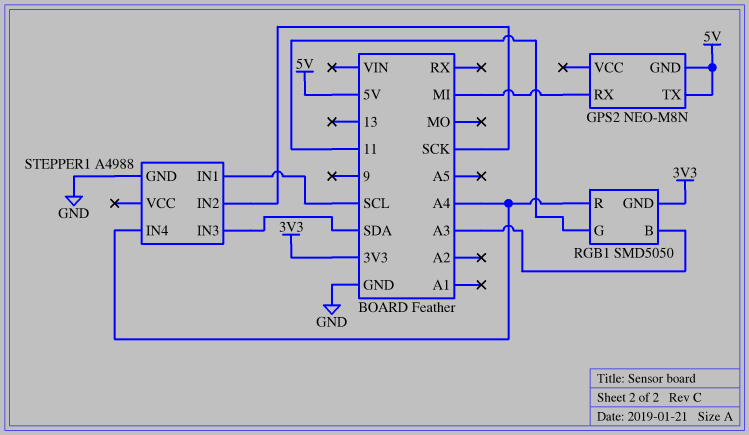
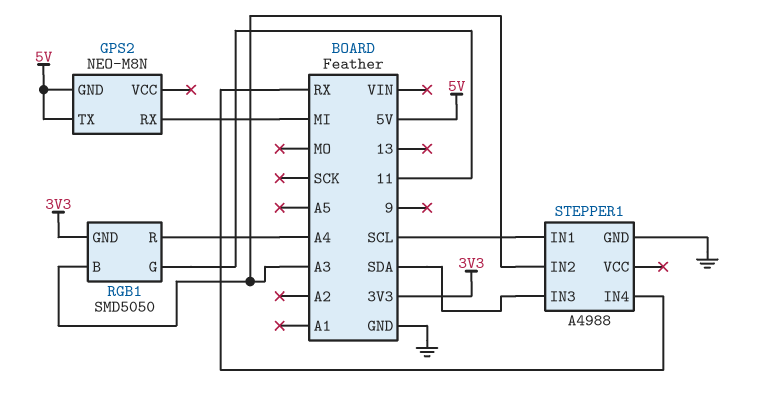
STEPPER1 pin IN2: SCK -> A3
STEPPER1 pin IN4: A4 -> RX

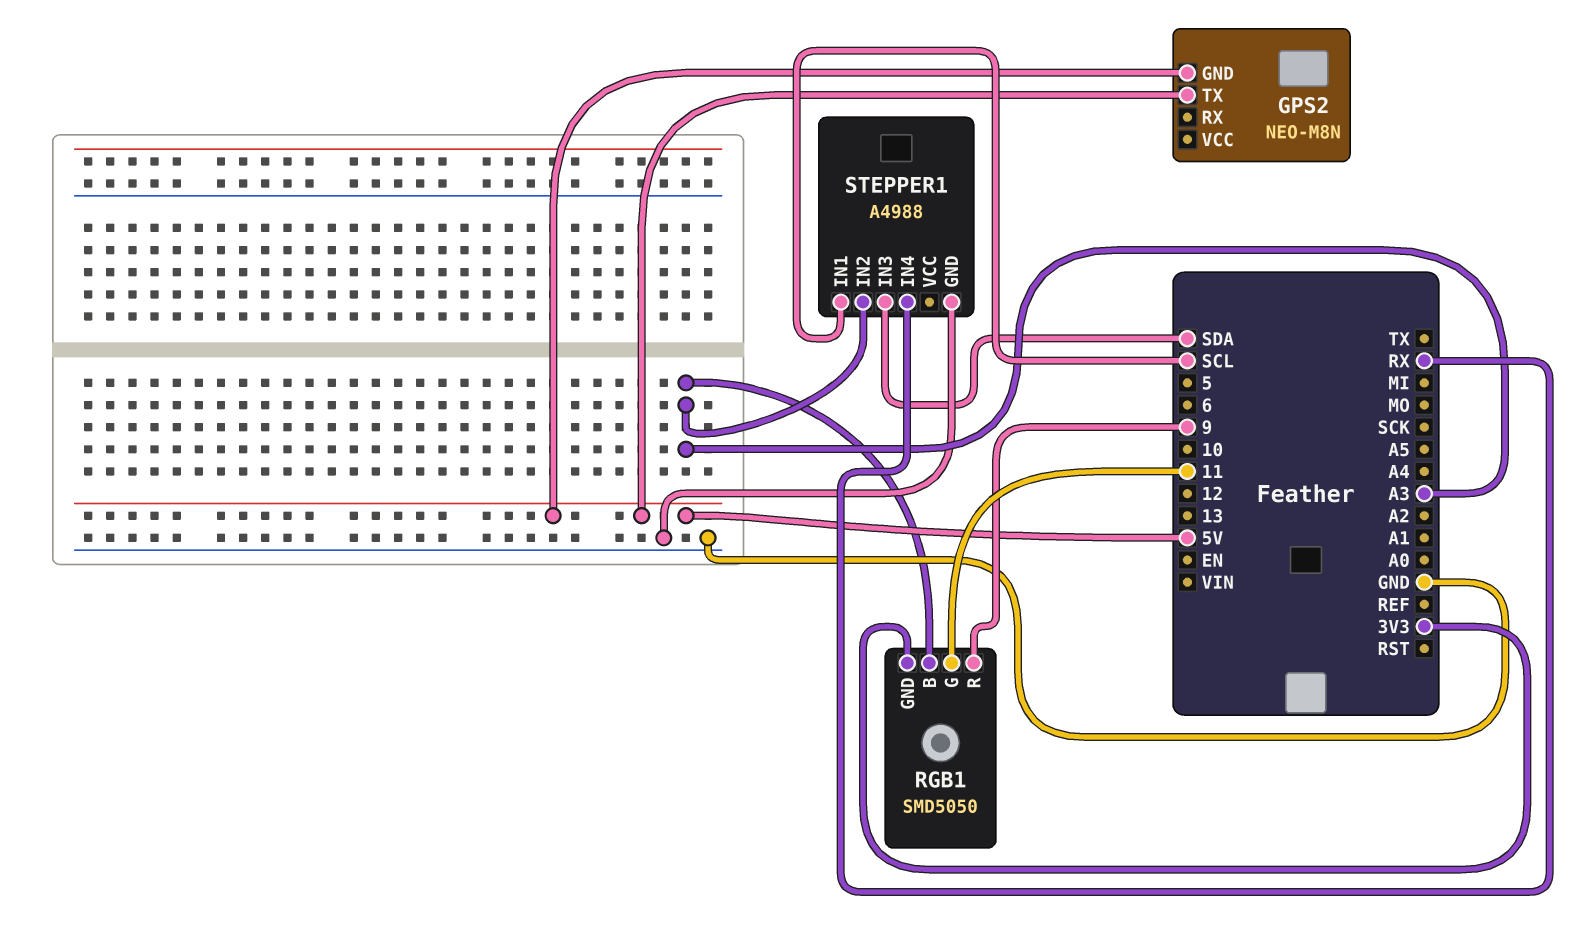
GPS2 pin RX: MI -> none
RGB1 pin R: A4 -> 9

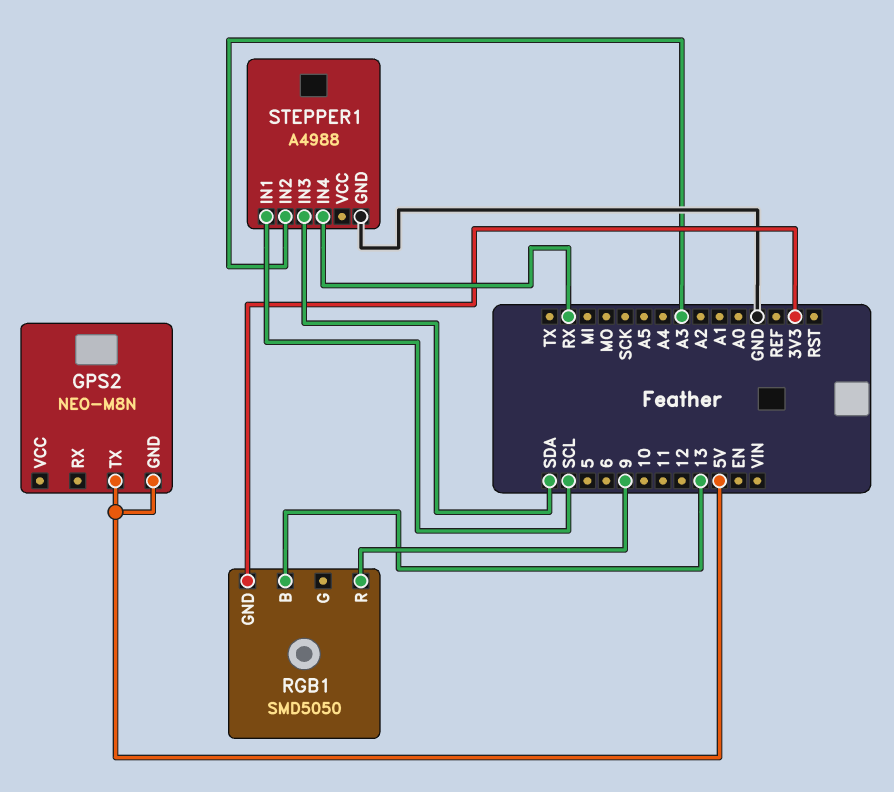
RGB1 pin B: A3 -> 13
RGB1 pin G: 11 -> none

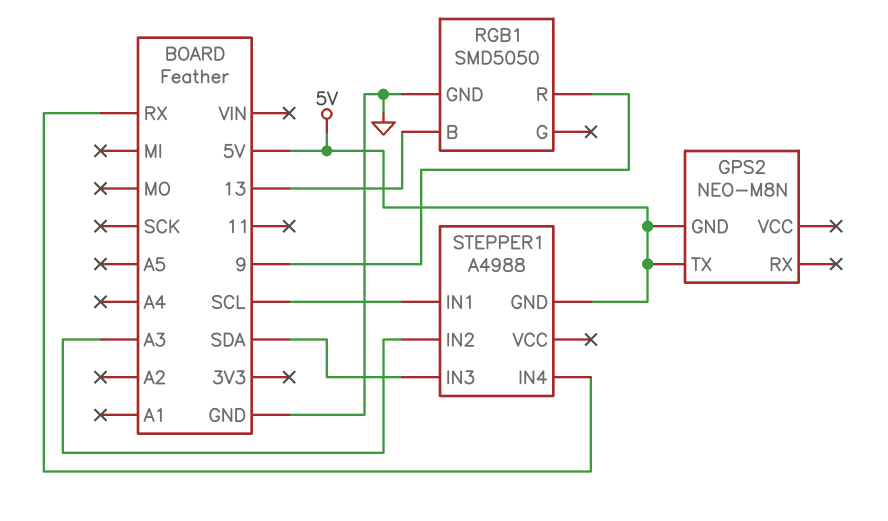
RGB1 pin GND: 3V3 -> GND
STEPPER1 pin GND: GND -> 5V

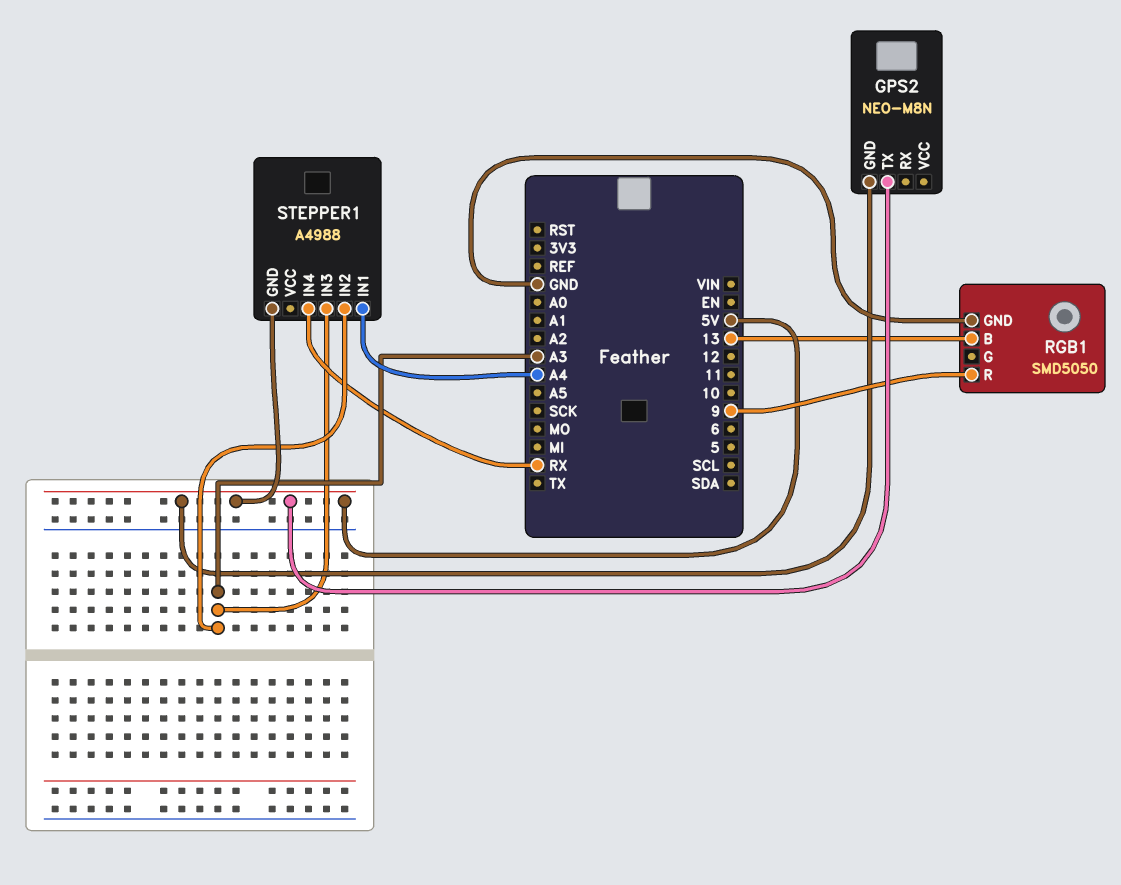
STEPPER1 pin IN1: SCL -> A4
STEPPER1 pin IN3: SDA -> A3

